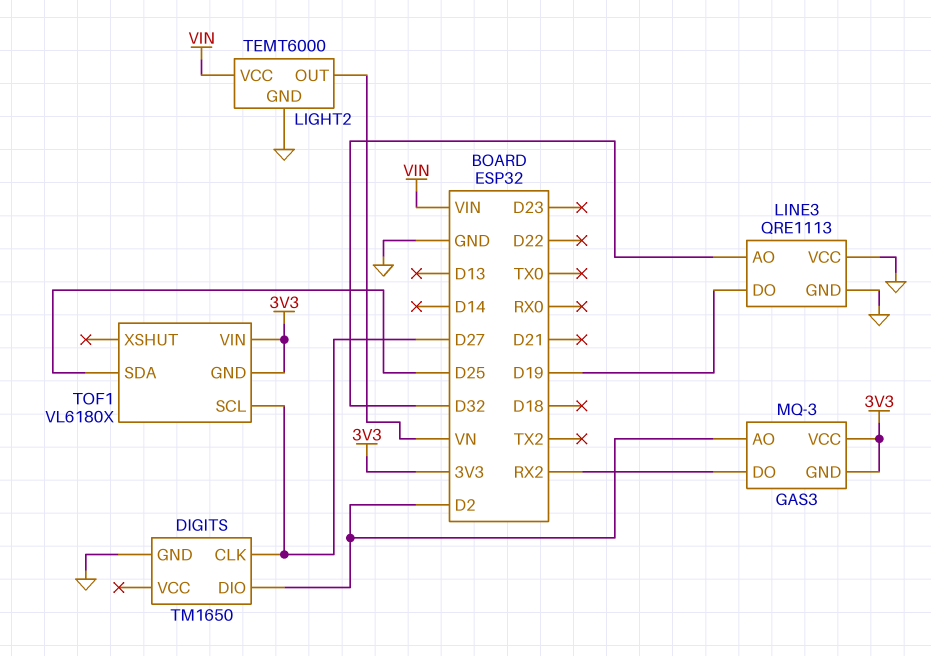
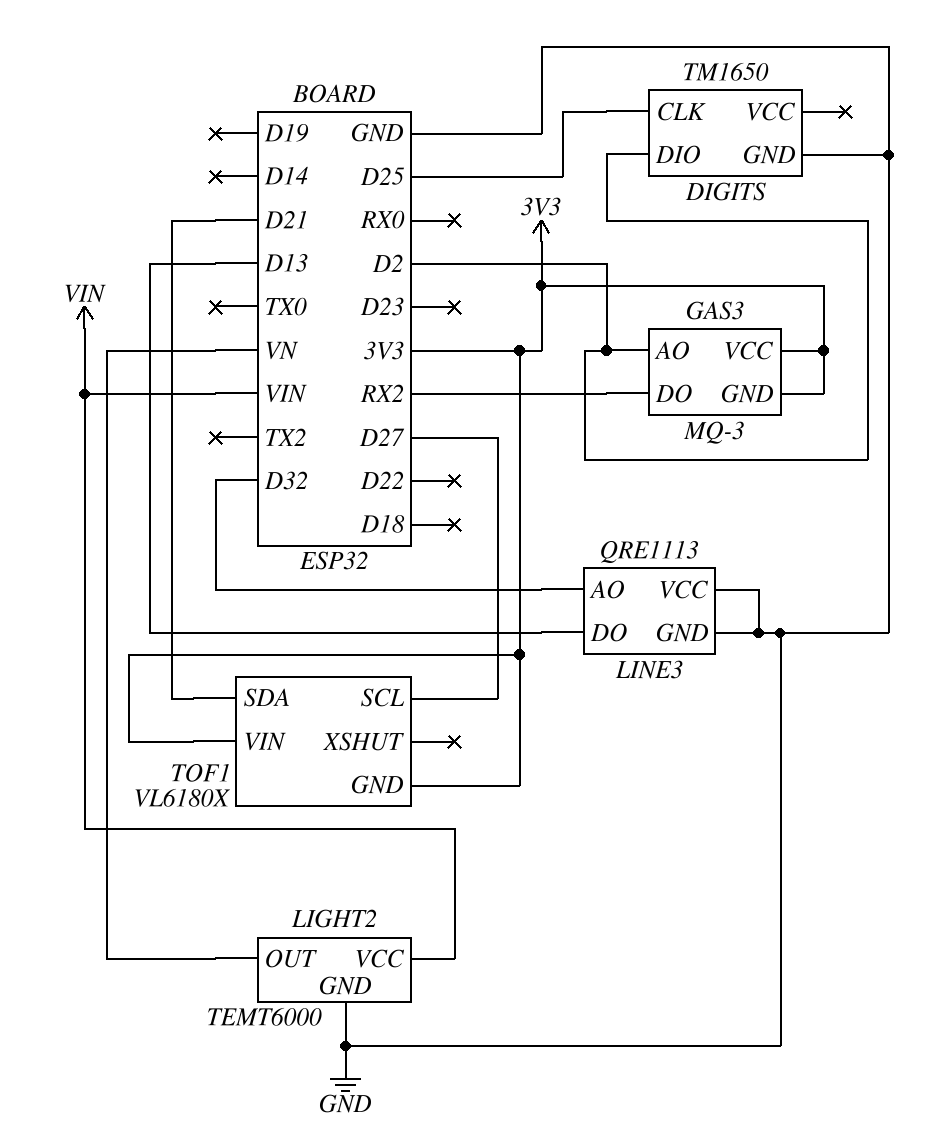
DIGITS pin CLK: D27 -> D25
LINE3 pin DO: D19 -> D13
TOF1 pin SDA: D25 -> D21

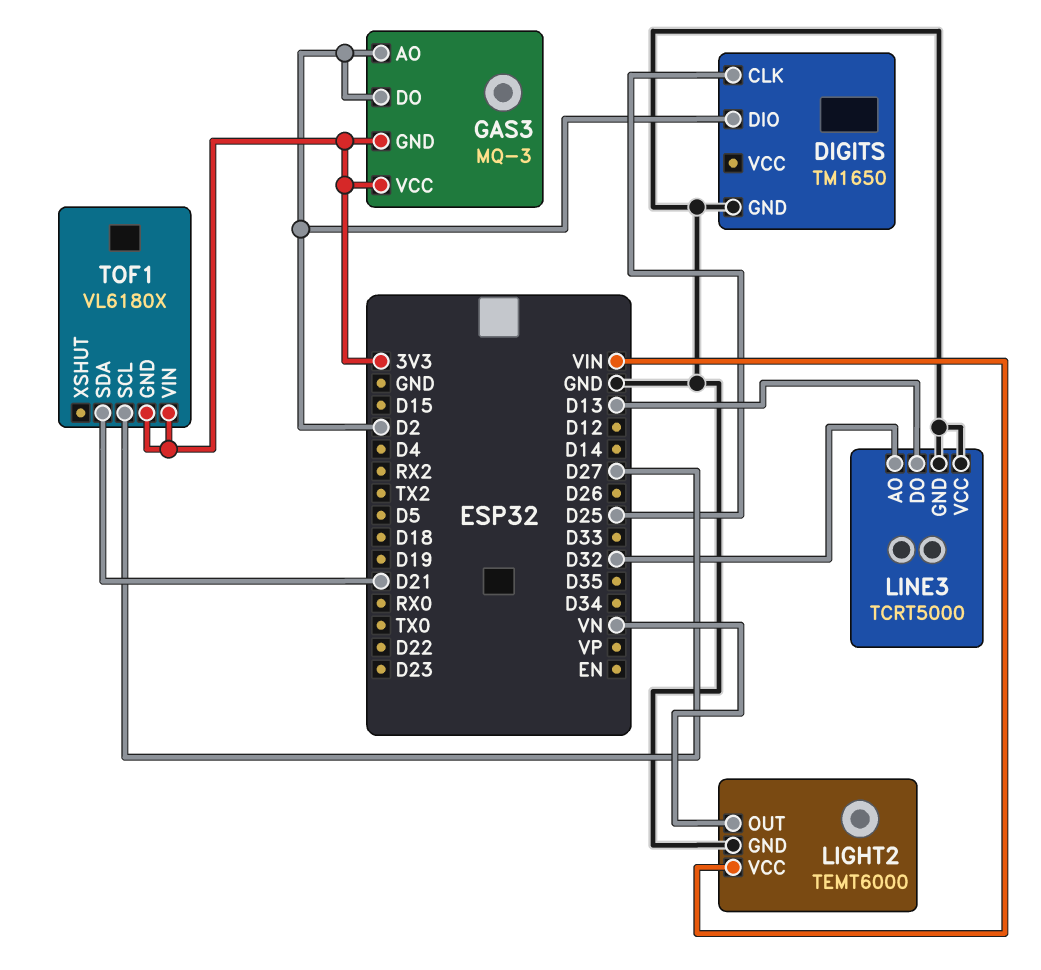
GAS3 pin DO: RX2 -> D2
LINE3: QRE1113 -> TCRT5000

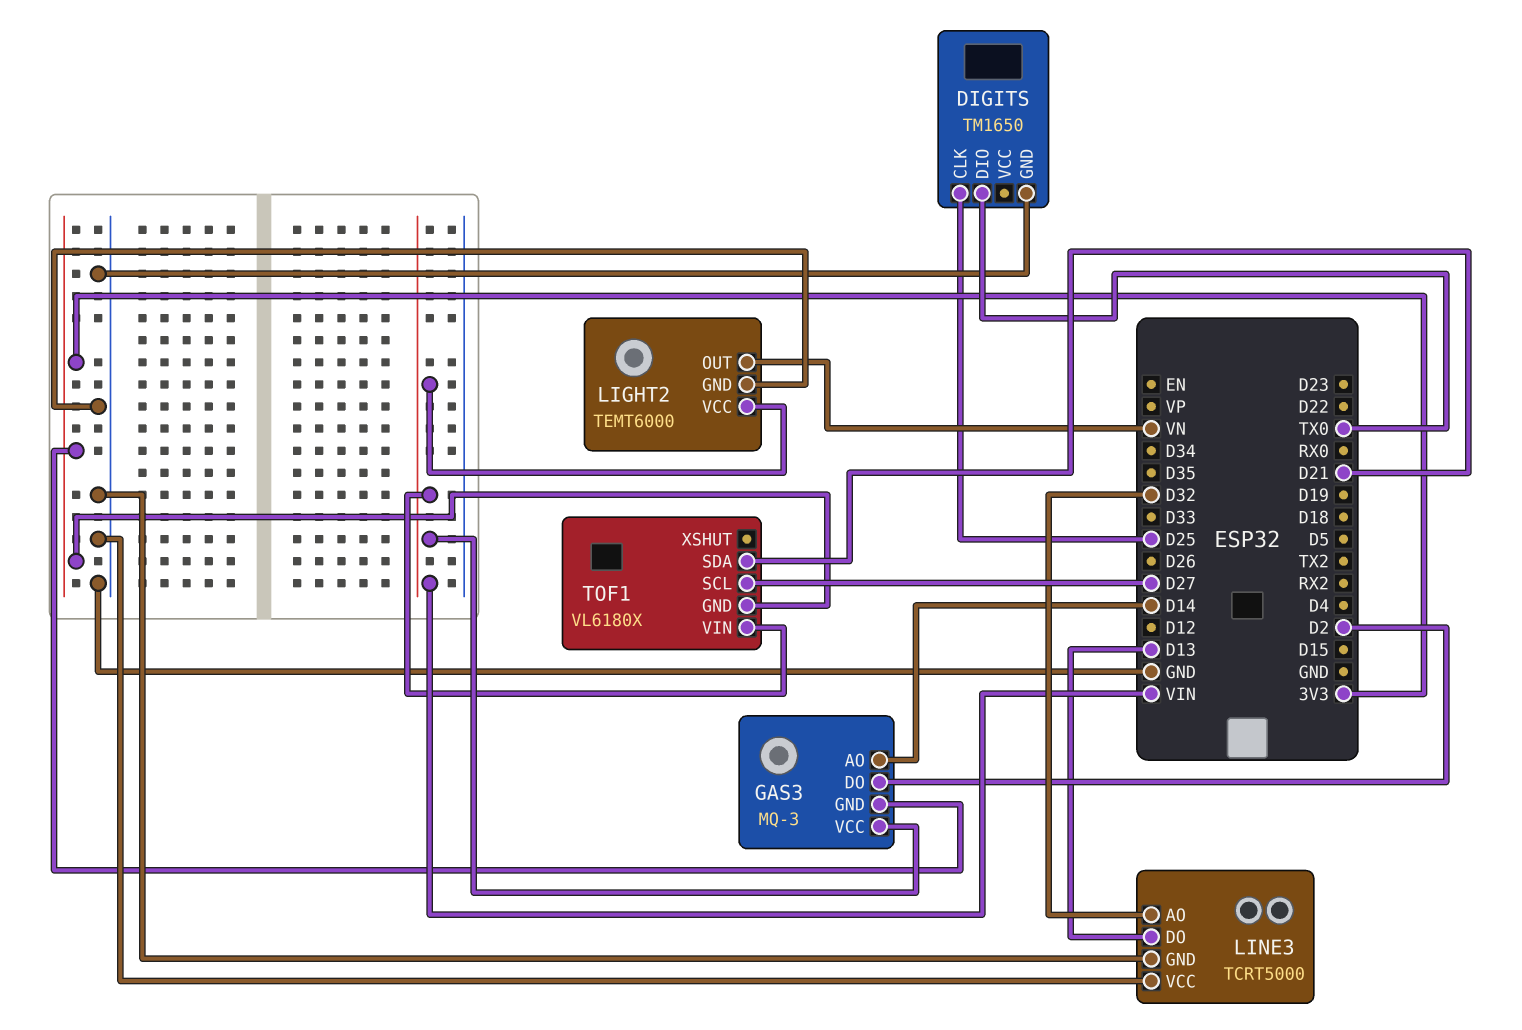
DIGITS pin DIO: D2 -> TX0
GAS3 pin AO: D2 -> D14
GAS3 pin VCC: 3V3 -> VIN
TOF1 pin VIN: 3V3 -> VIN

